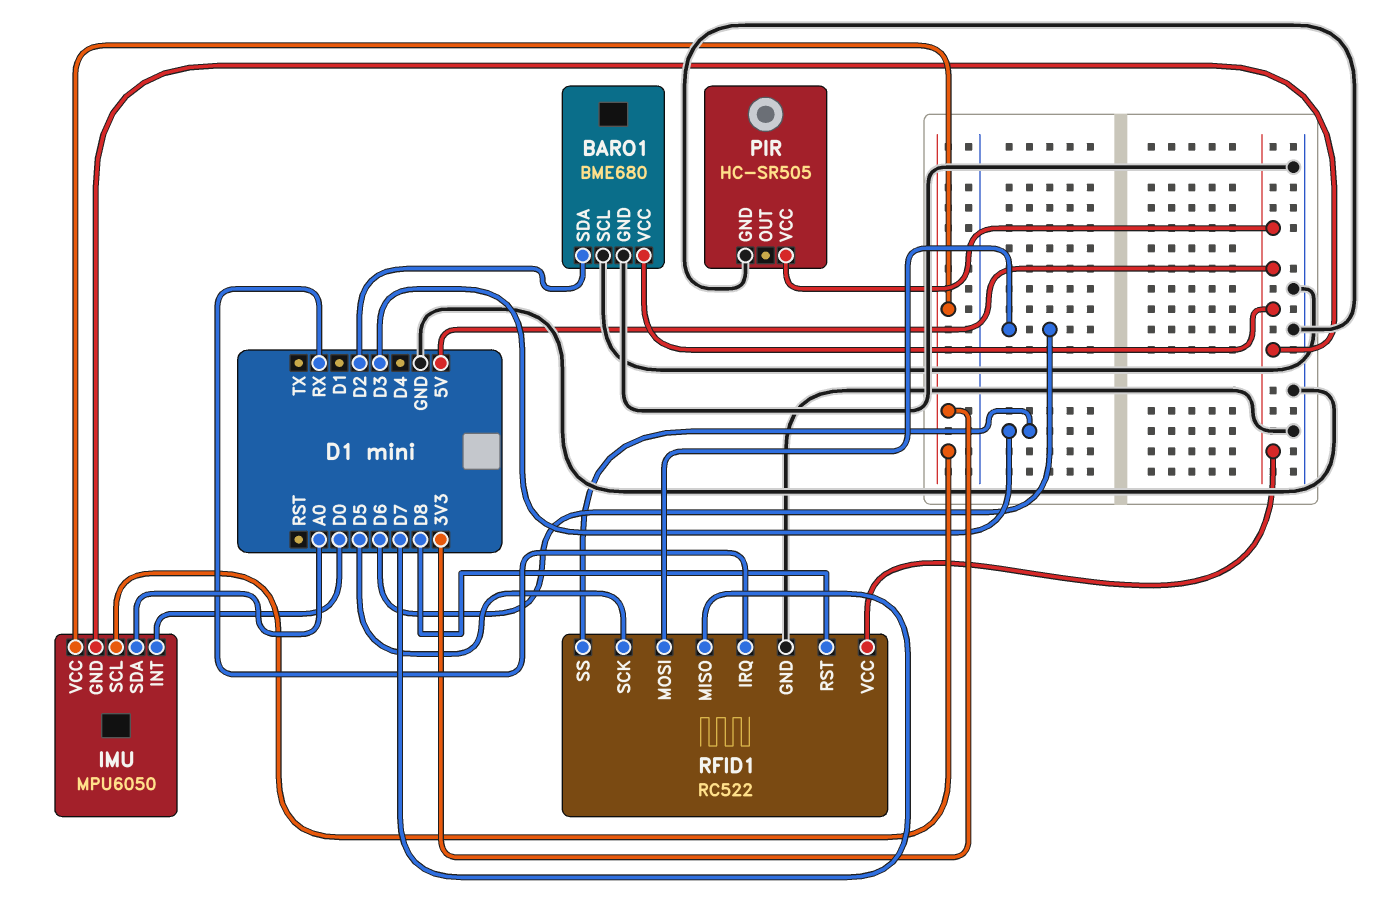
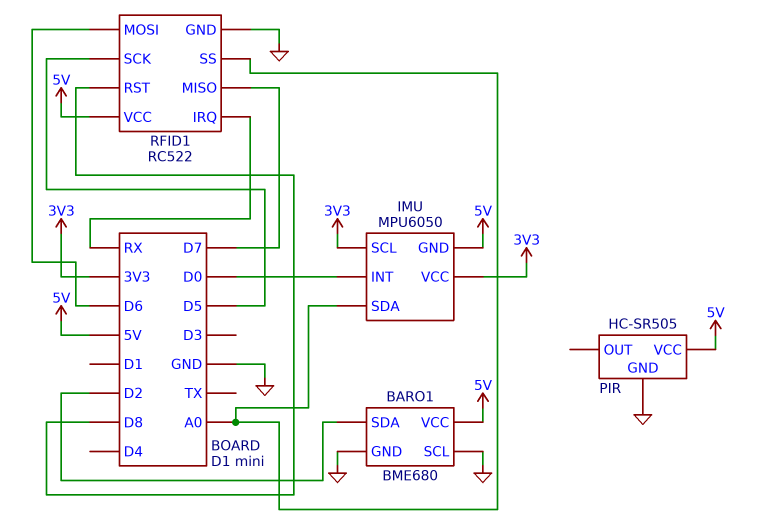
RFID1 pin SS: D3 -> A0

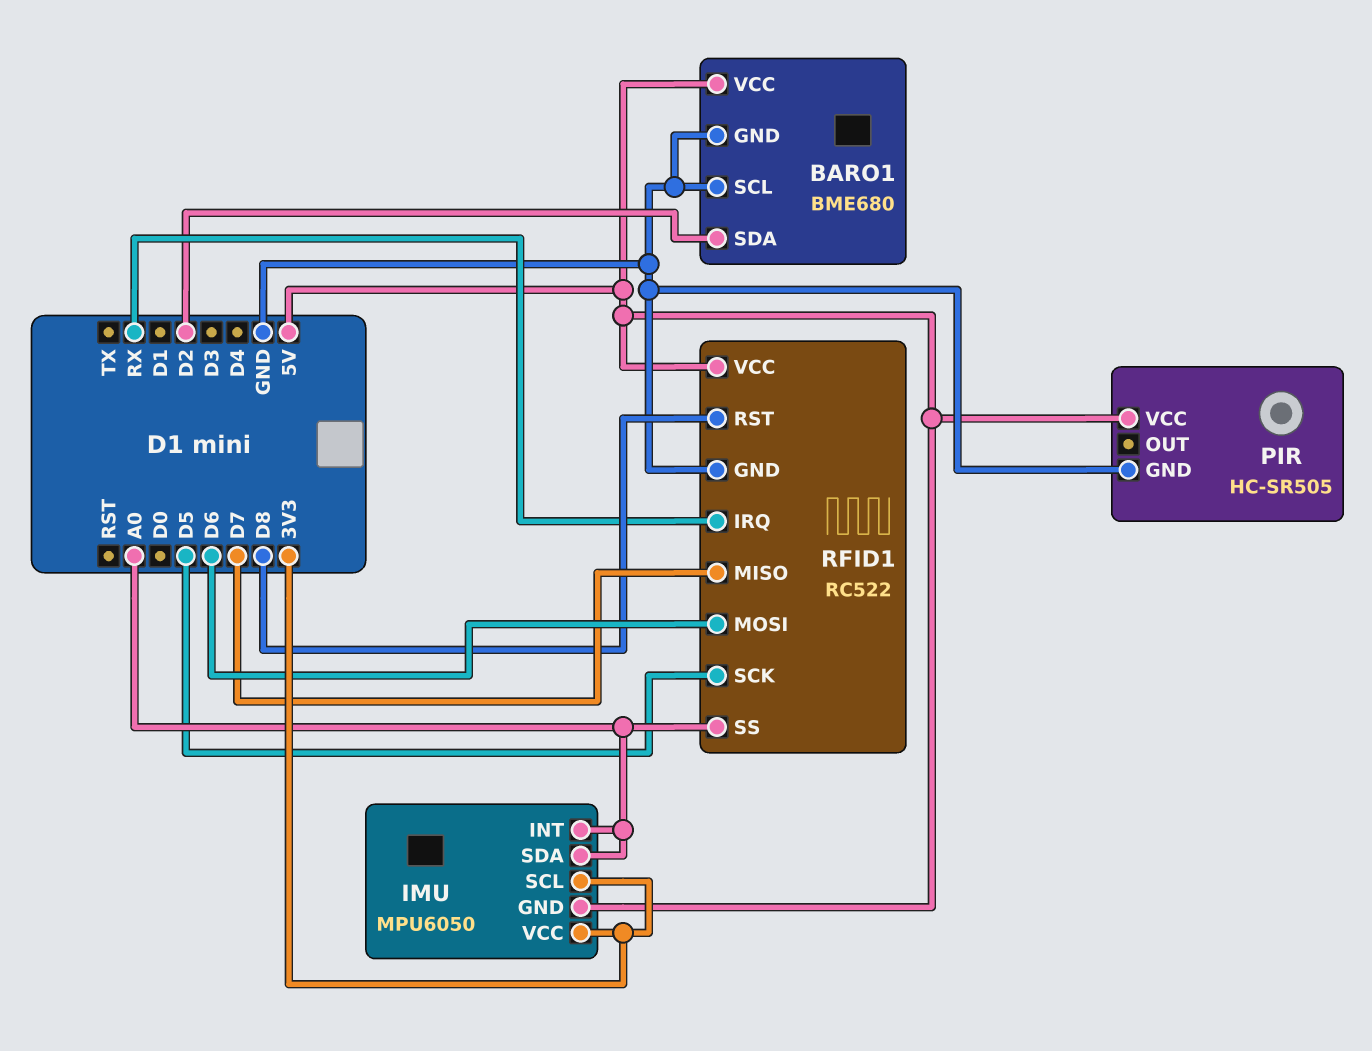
IMU pin INT: D0 -> A0

